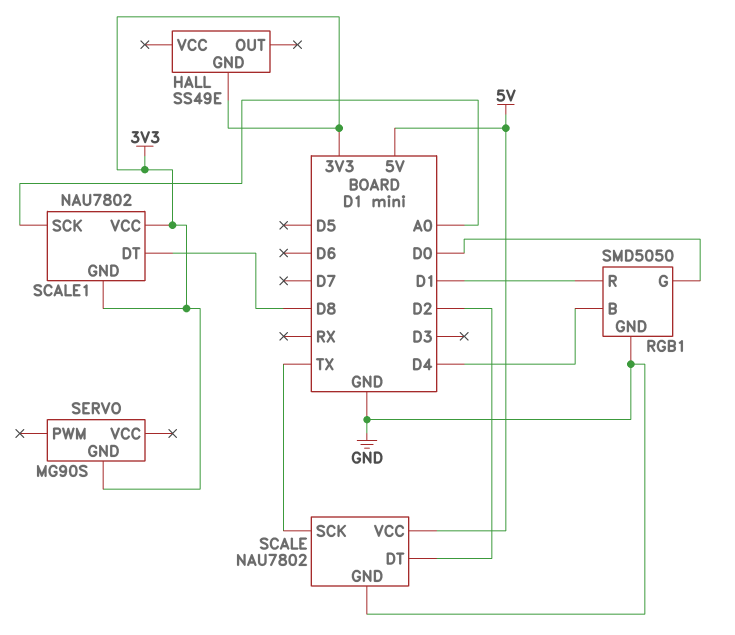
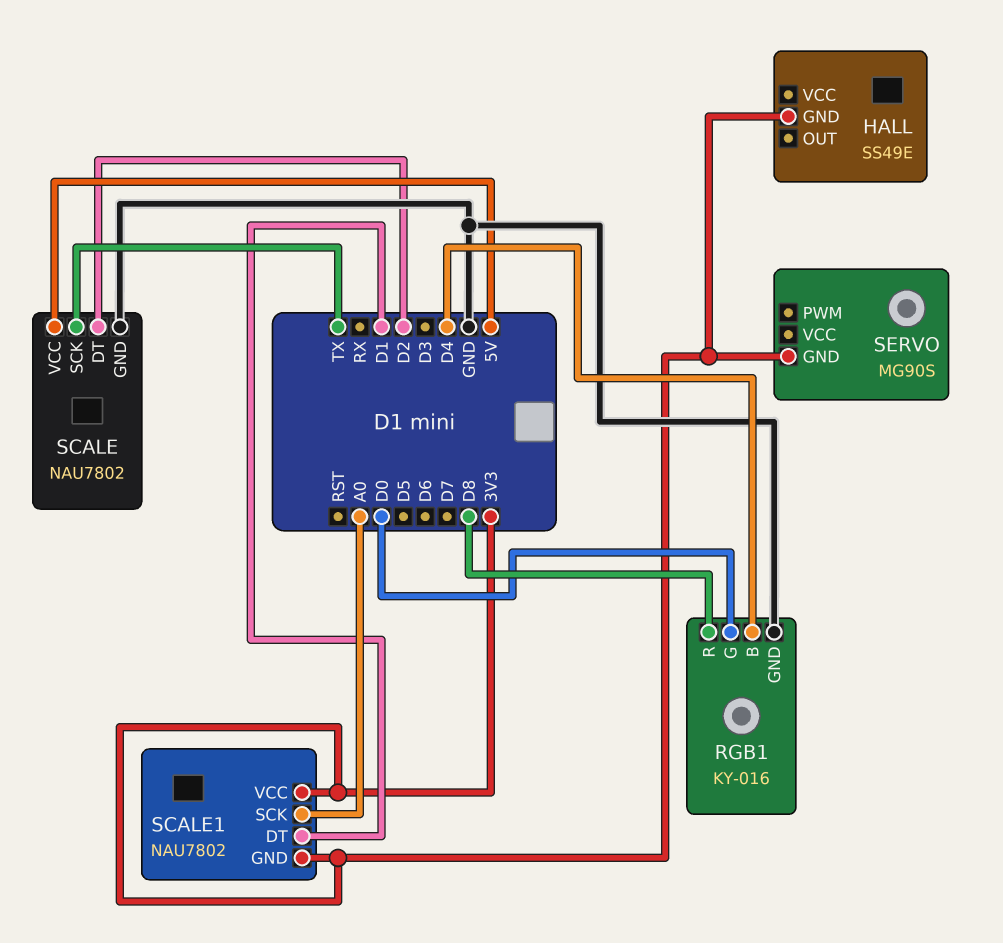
RGB1: SMD5050 -> KY-016
RGB1 pin R: D1 -> D8
SCALE1 pin DT: D8 -> D1

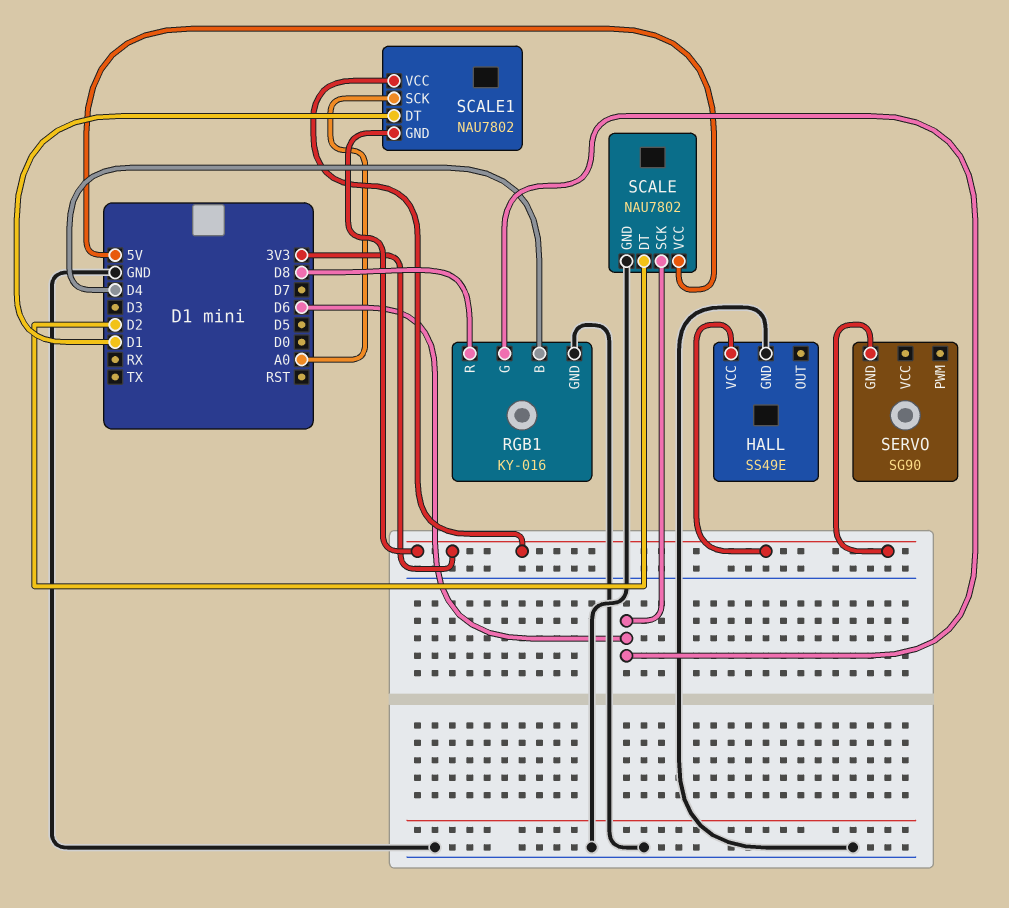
HALL pin GND: 3V3 -> GND
HALL pin VCC: none -> 3V3
RGB1 pin G: D0 -> D6
SCALE pin SCK: TX -> D6
SERVO: MG90S -> SG90

